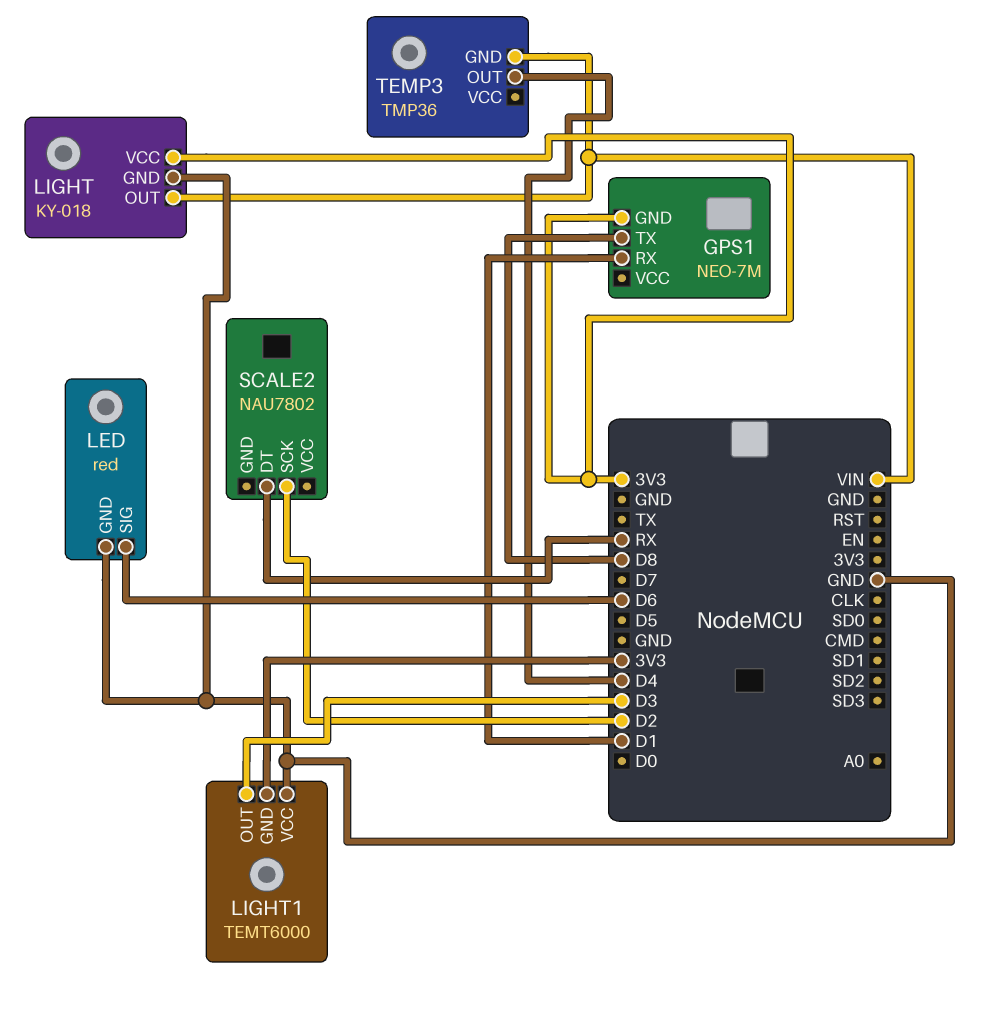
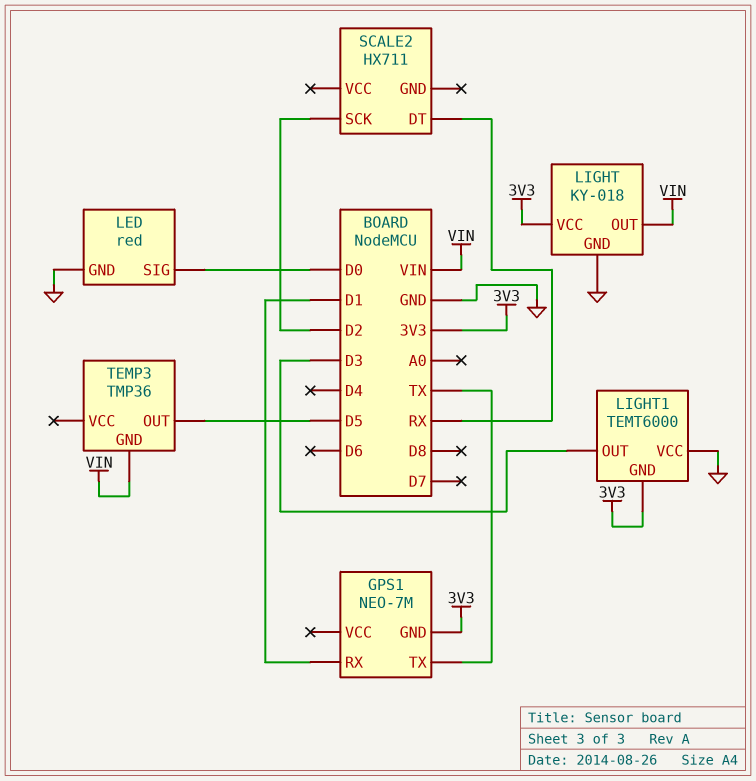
GPS1 pin TX: D8 -> TX
LED pin SIG: D6 -> D0
SCALE2: NAU7802 -> HX711
TEMP3 pin OUT: D4 -> D5

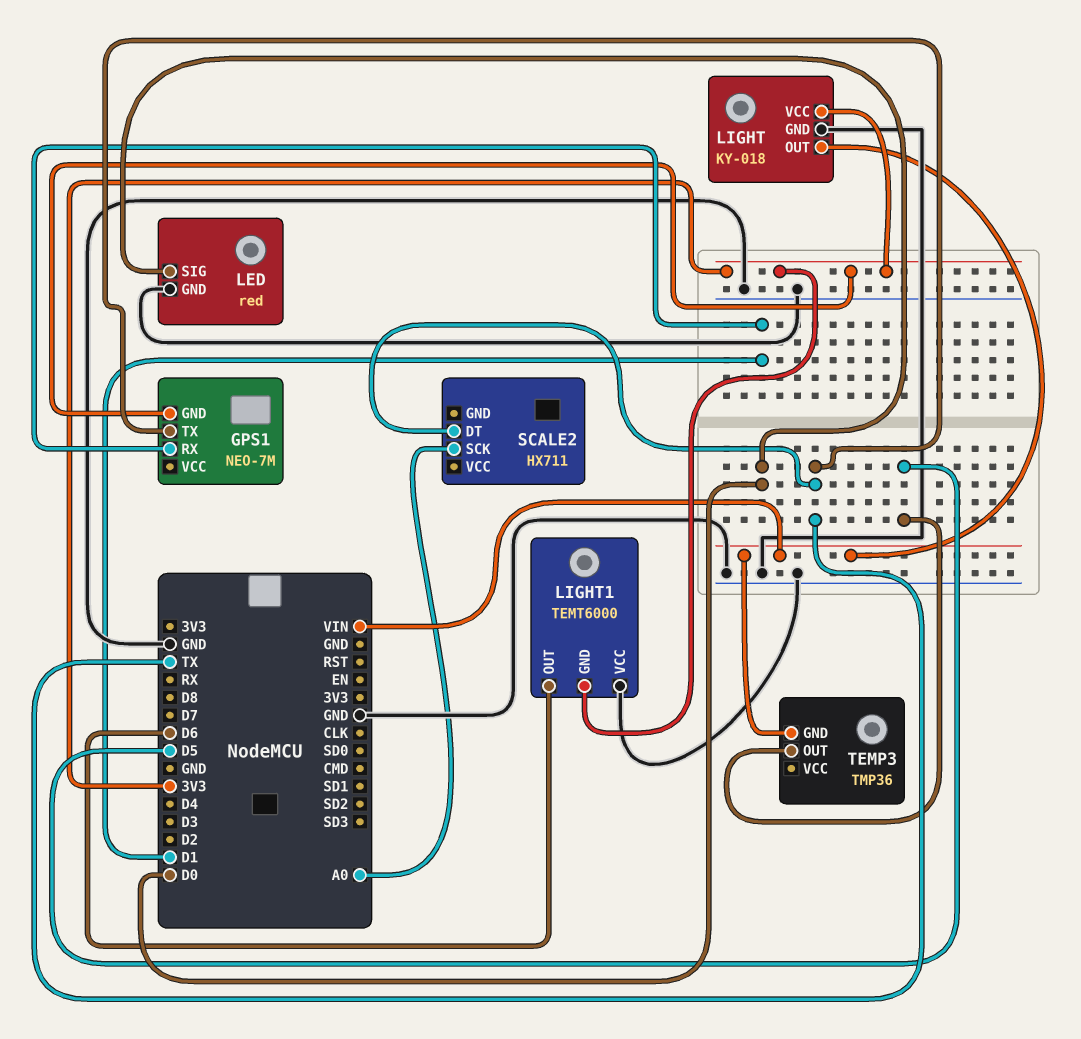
LIGHT1 pin OUT: D3 -> D6
SCALE2 pin DT: RX -> TX
SCALE2 pin SCK: D2 -> A0

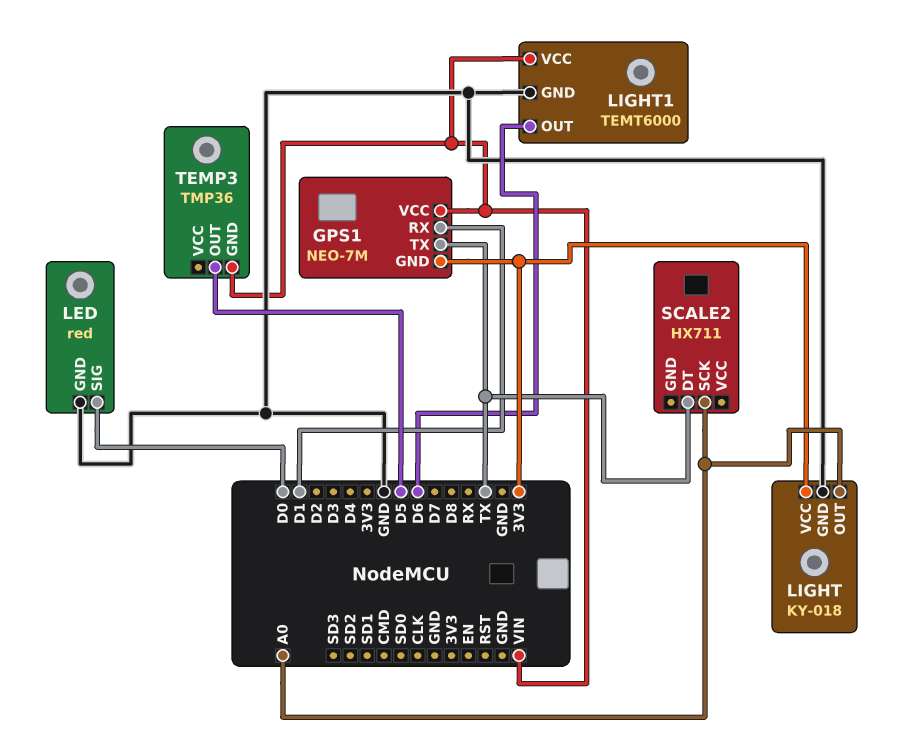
GPS1 pin VCC: none -> VIN
LIGHT pin OUT: VIN -> A0
LIGHT1 pin GND: 3V3 -> GND
LIGHT1 pin VCC: GND -> VIN

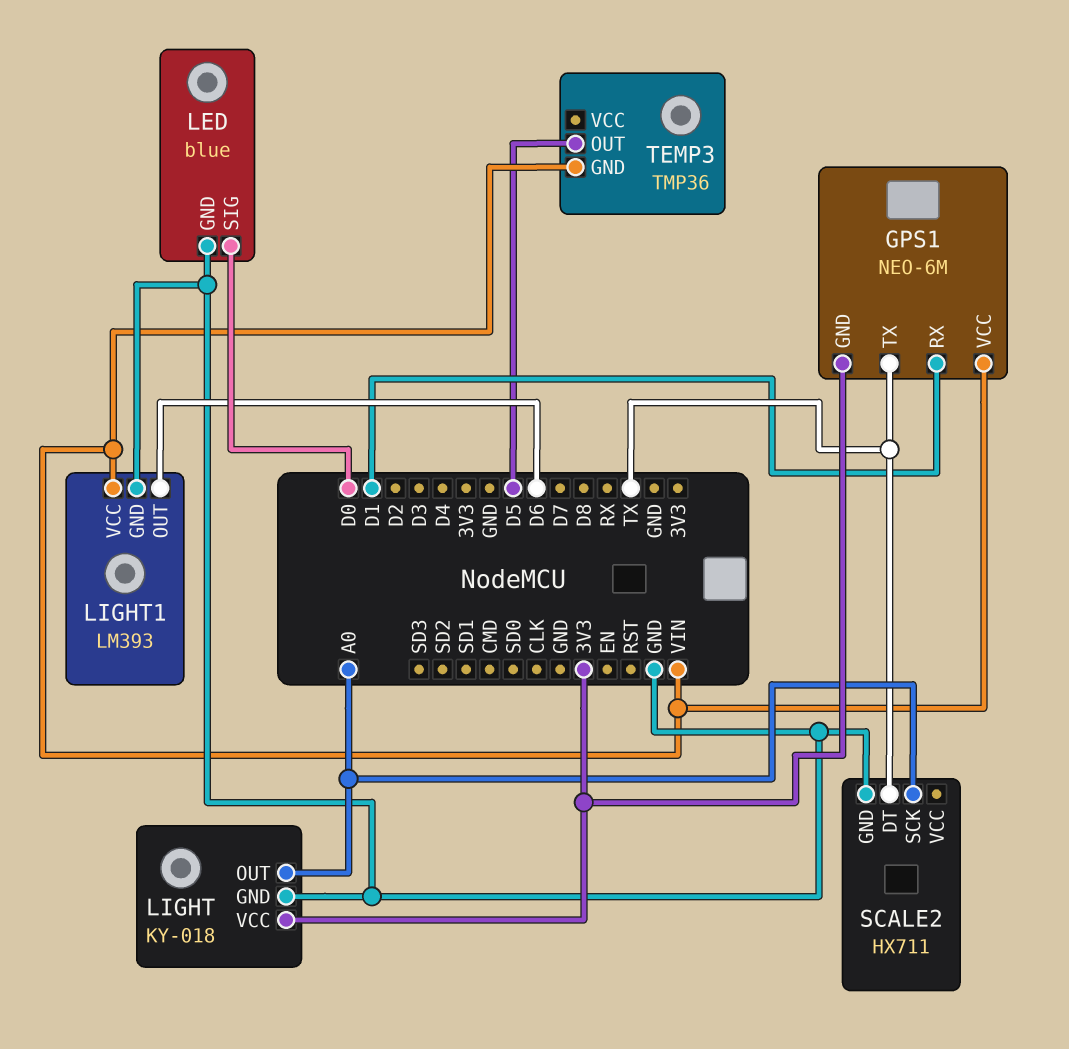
GPS1: NEO-7M -> NEO-6M
LED: red -> blue
LIGHT1: TEMT6000 -> LM393
SCALE2 pin GND: none -> GND

